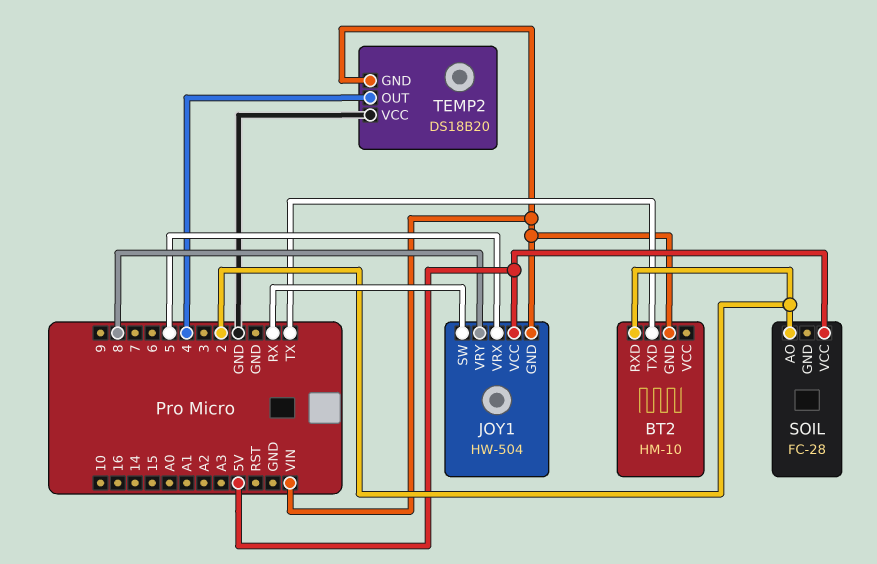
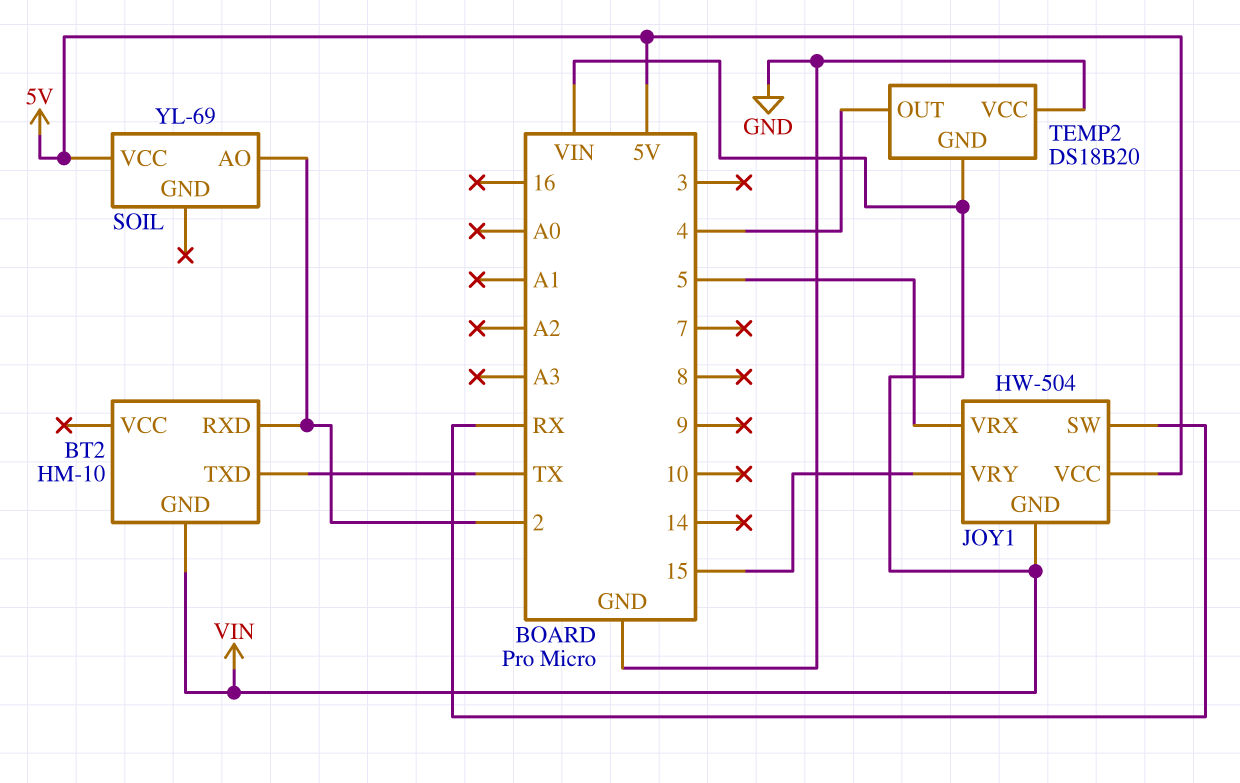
JOY1 pin VRY: 8 -> 15
SOIL: FC-28 -> YL-69

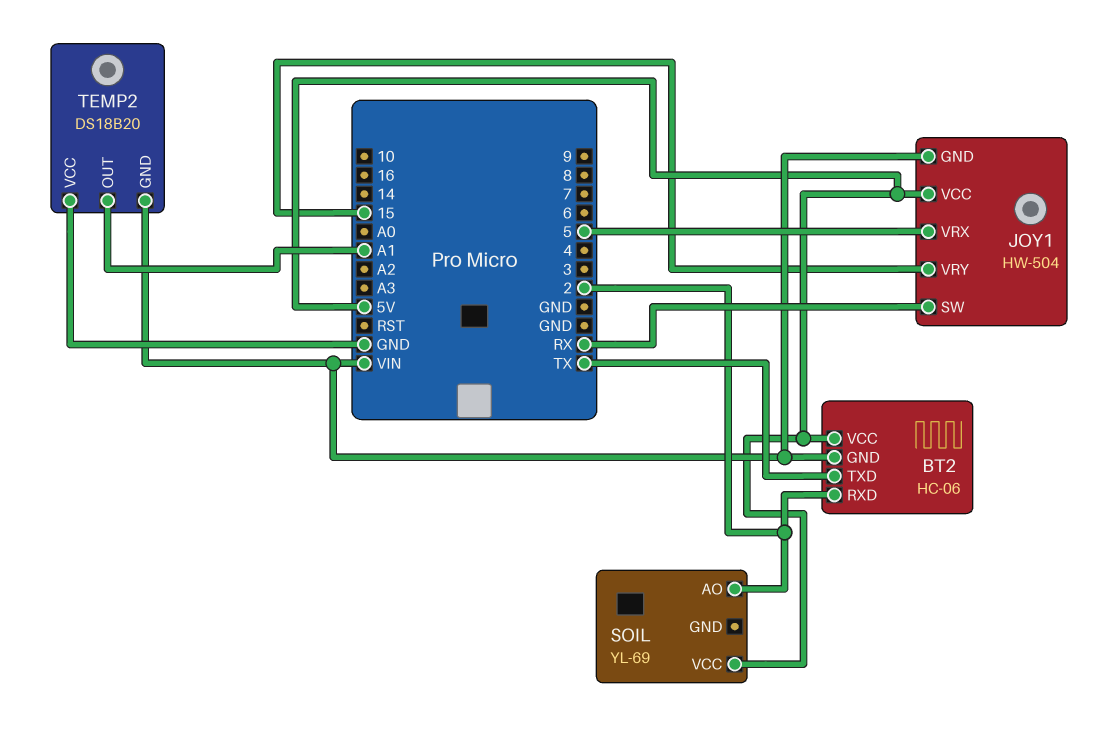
BT2: HM-10 -> HC-06
BT2 pin VCC: none -> 5V
TEMP2 pin OUT: 4 -> A1

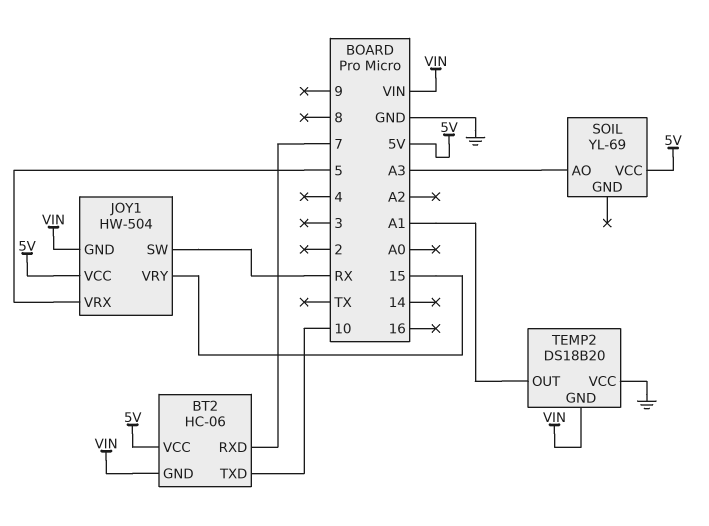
BT2 pin RXD: 2 -> 7
BT2 pin TXD: TX -> 10
SOIL pin AO: 2 -> A3

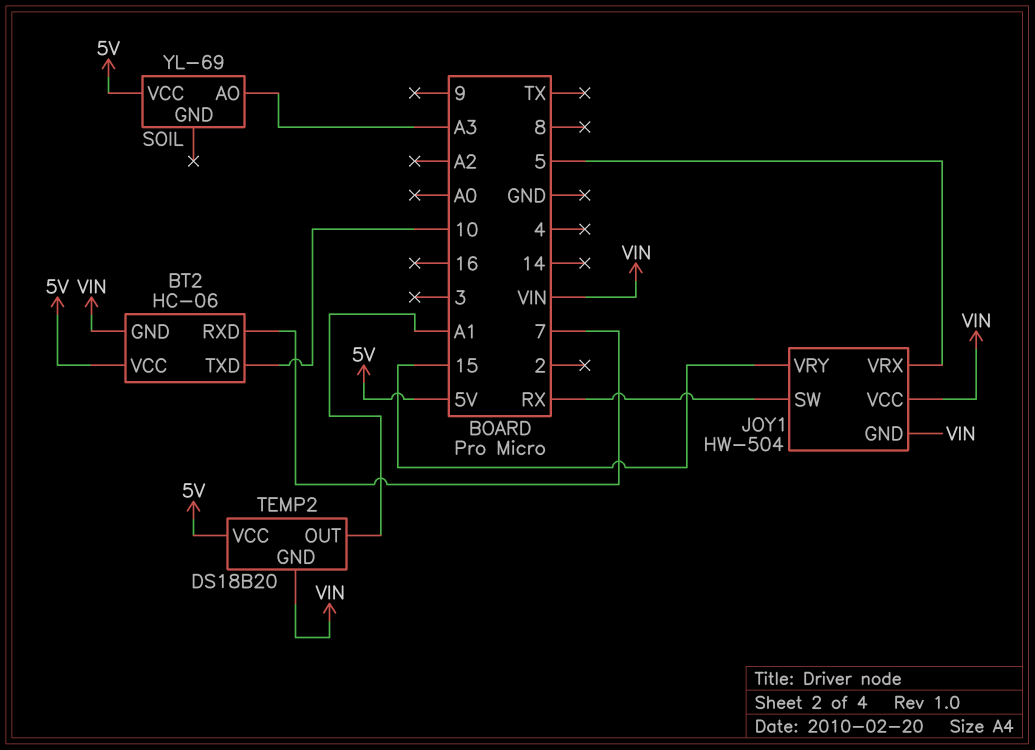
JOY1 pin VCC: 5V -> VIN
TEMP2 pin VCC: GND -> 5V

